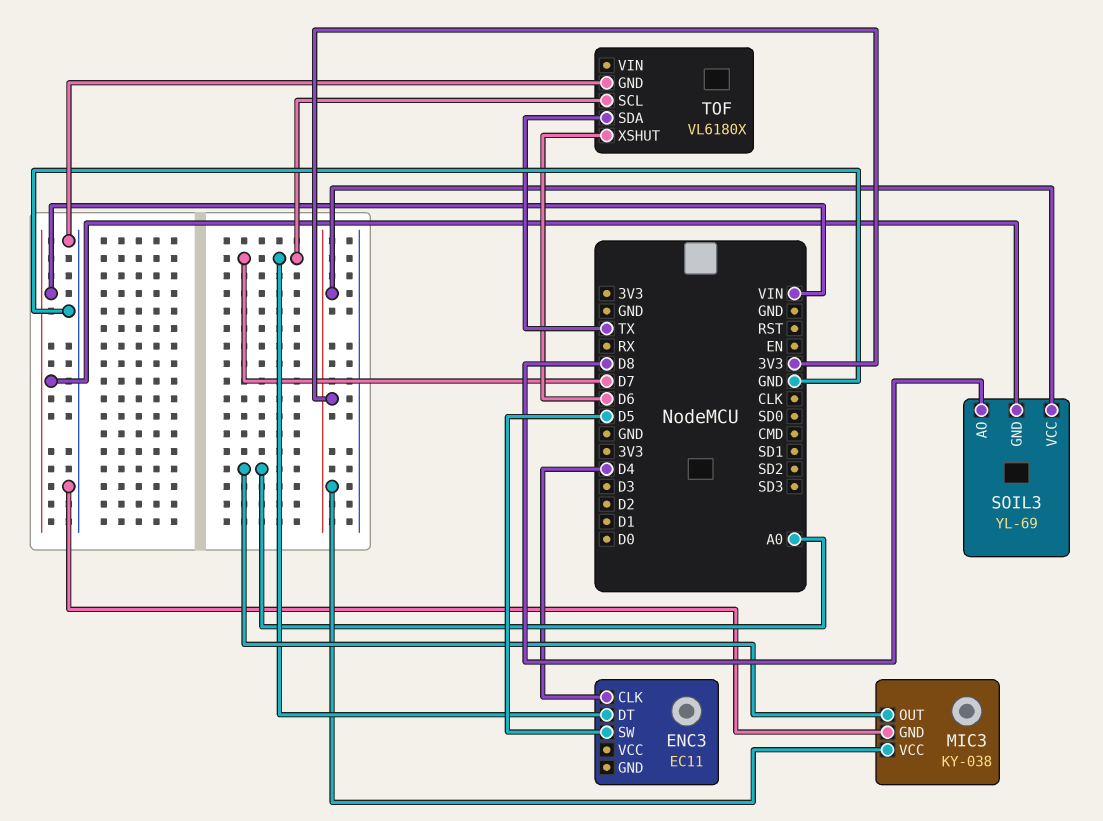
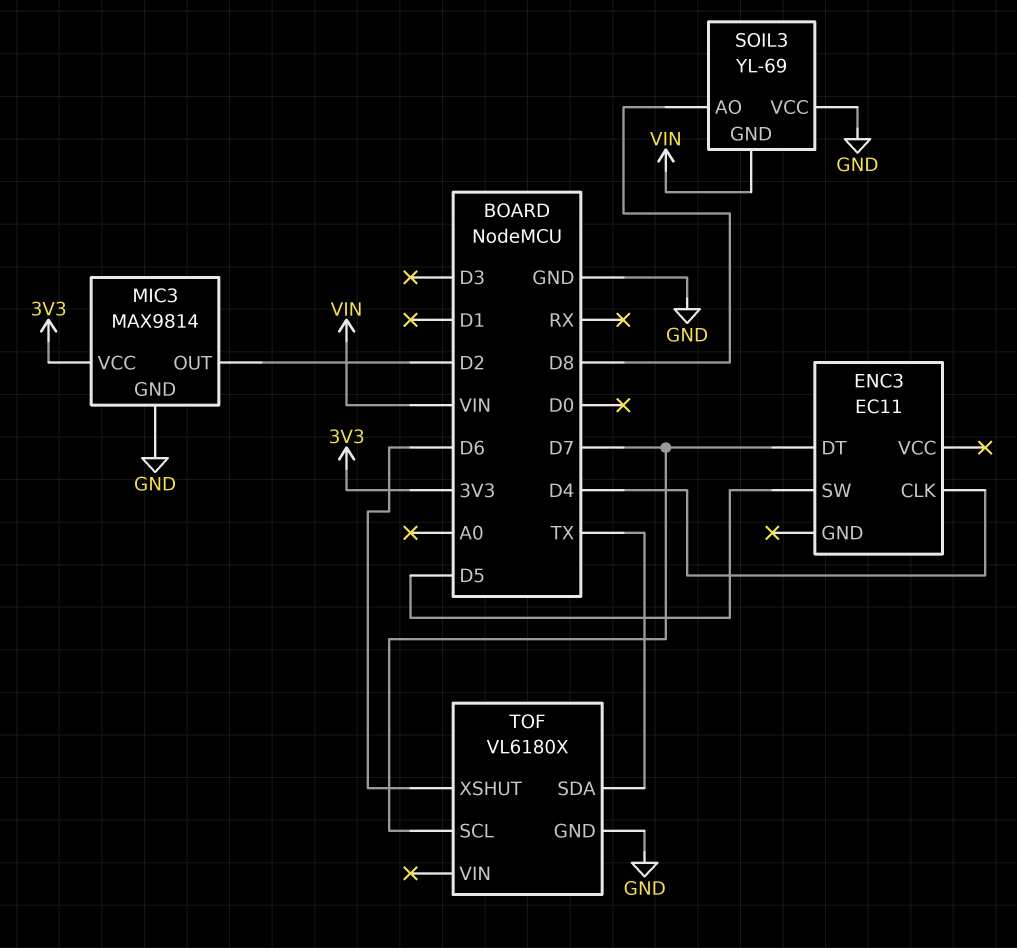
MIC3: KY-038 -> MAX9814
MIC3 pin OUT: A0 -> D2
SOIL3 pin VCC: 3V3 -> GND

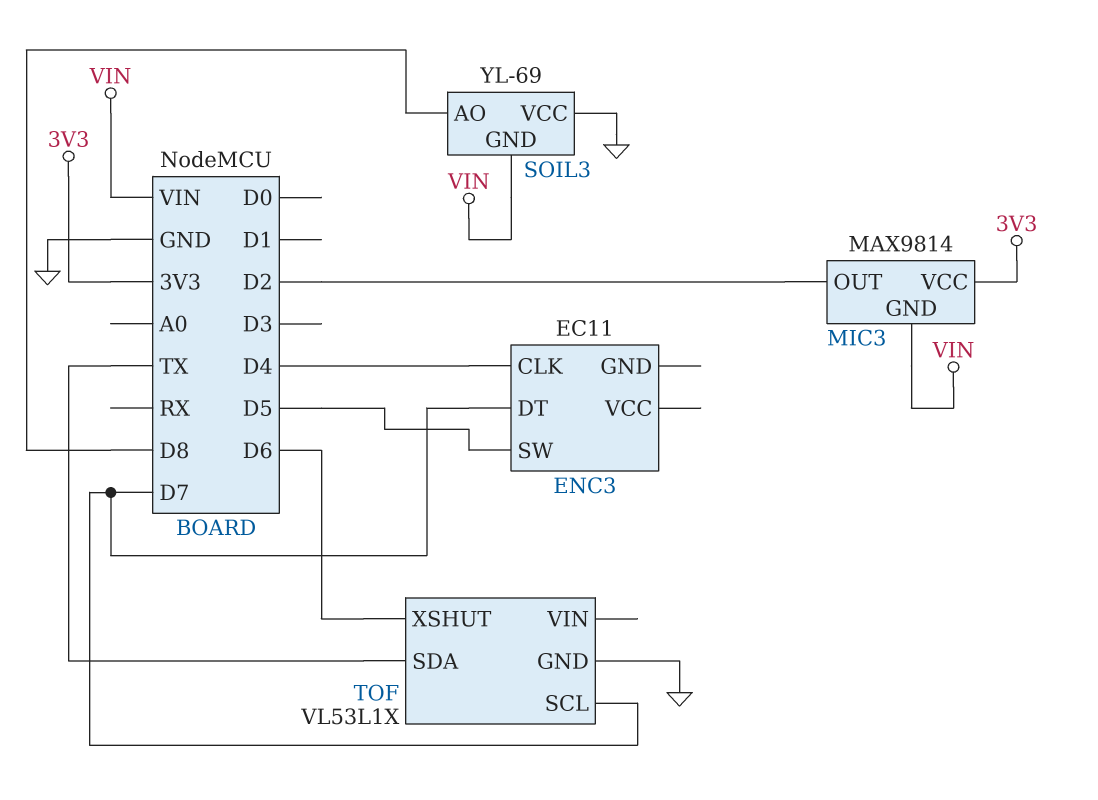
MIC3 pin GND: GND -> VIN
TOF: VL6180X -> VL53L1X

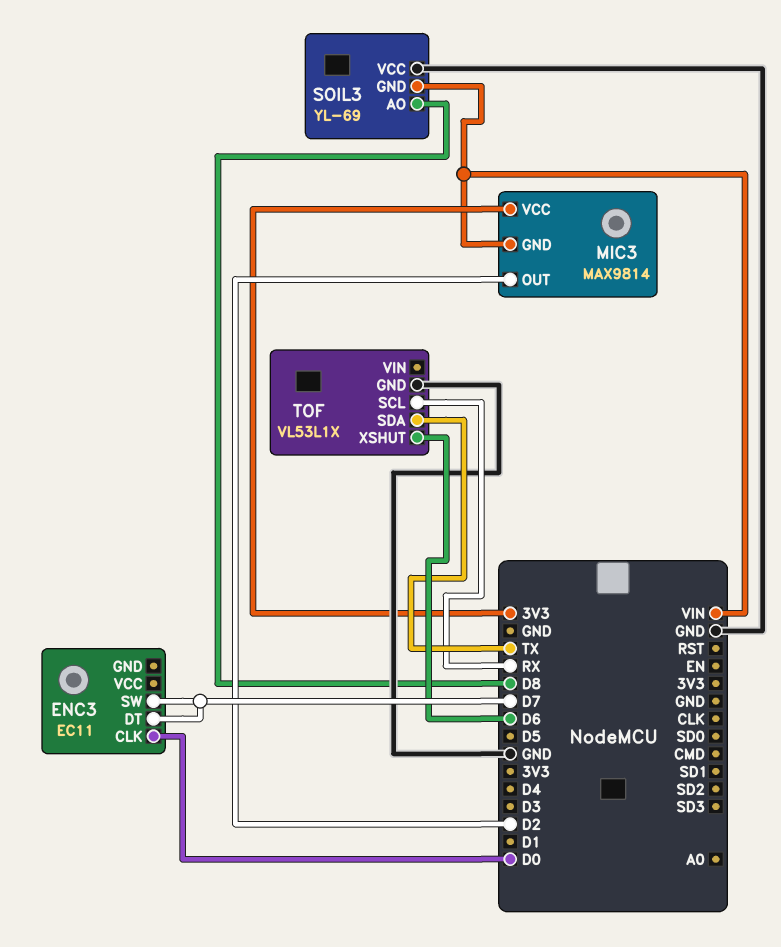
ENC3 pin CLK: D4 -> D0
ENC3 pin SW: D5 -> D7
TOF pin SCL: D7 -> RX

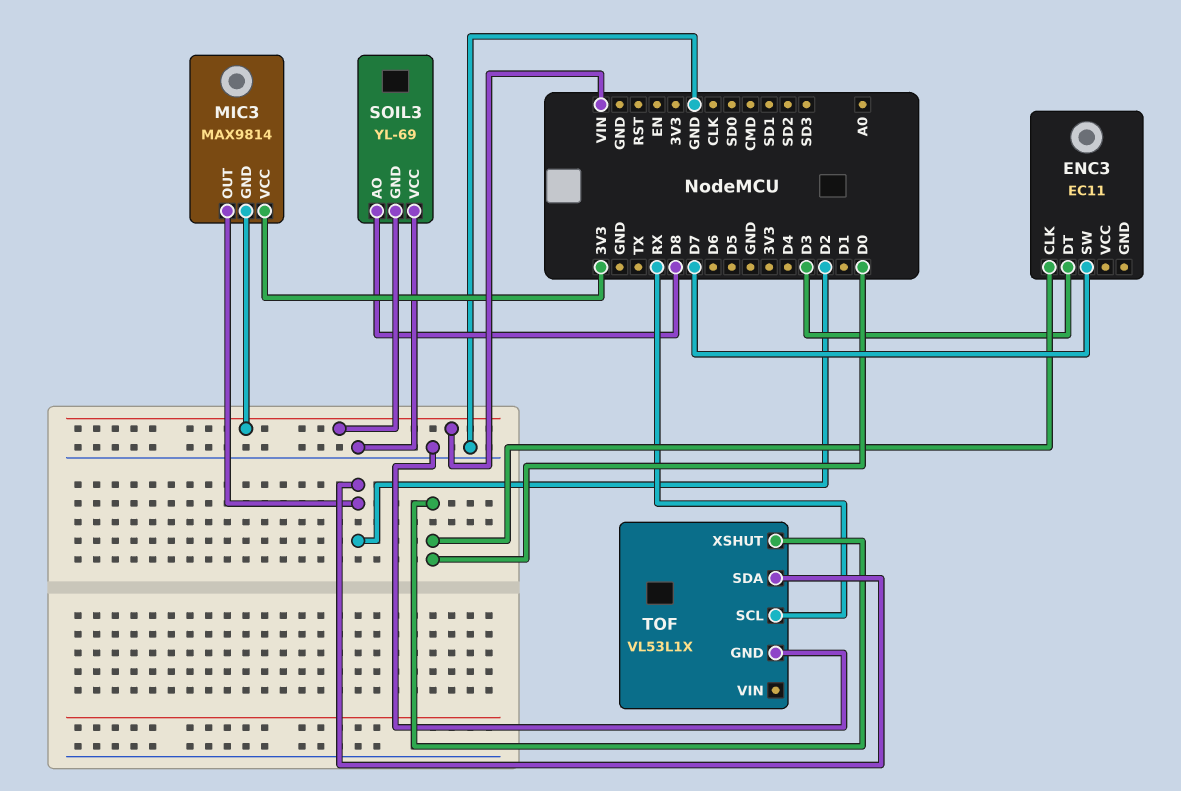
ENC3 pin DT: D7 -> D3
TOF pin SDA: TX -> D2
TOF pin XSHUT: D6 -> D0

